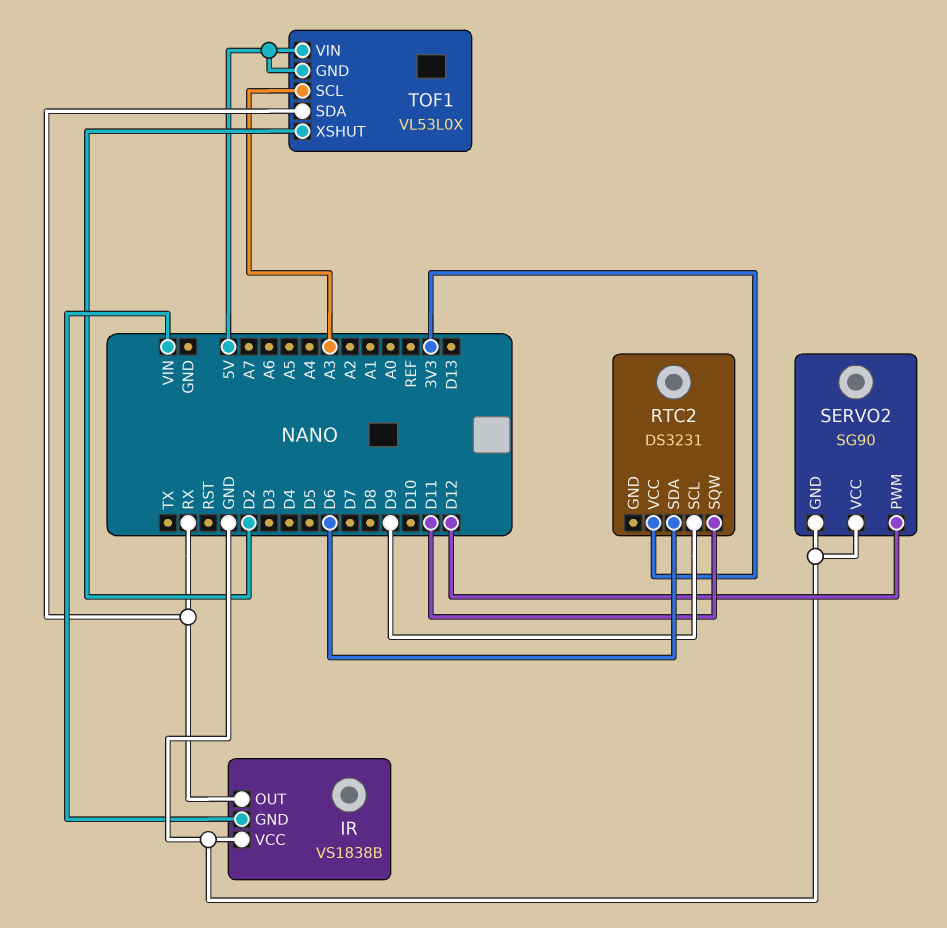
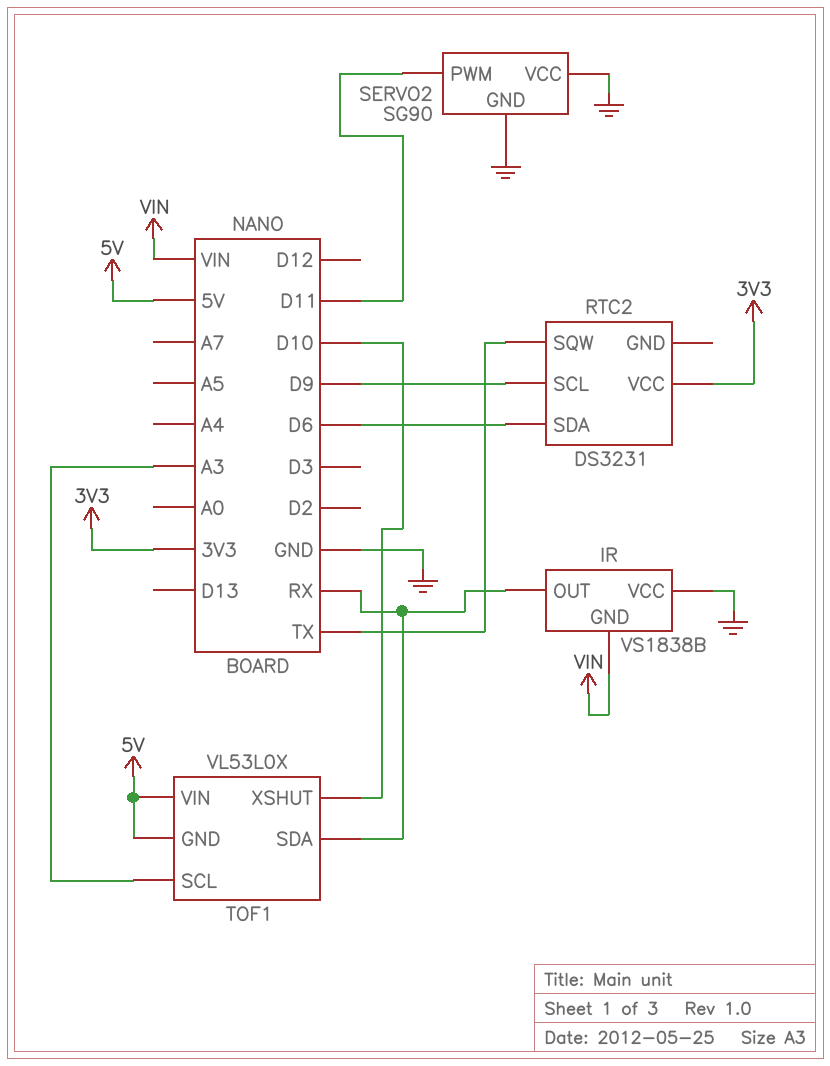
RTC2 pin SQW: D11 -> TX
SERVO2 pin PWM: D12 -> D11
TOF1 pin XSHUT: D2 -> D10

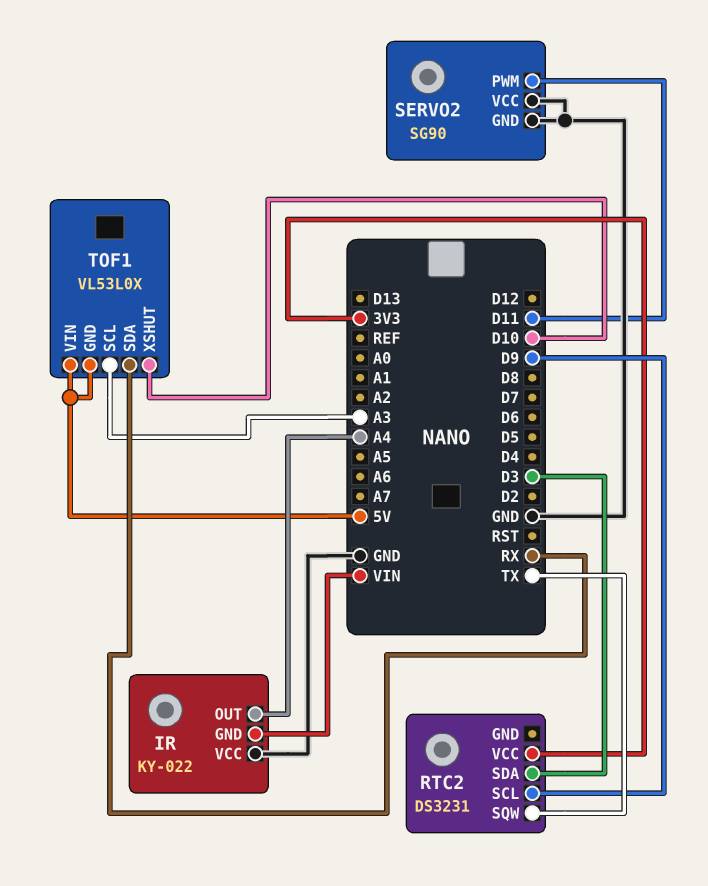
IR: VS1838B -> KY-022
IR pin OUT: RX -> A4
RTC2 pin SDA: D6 -> D3

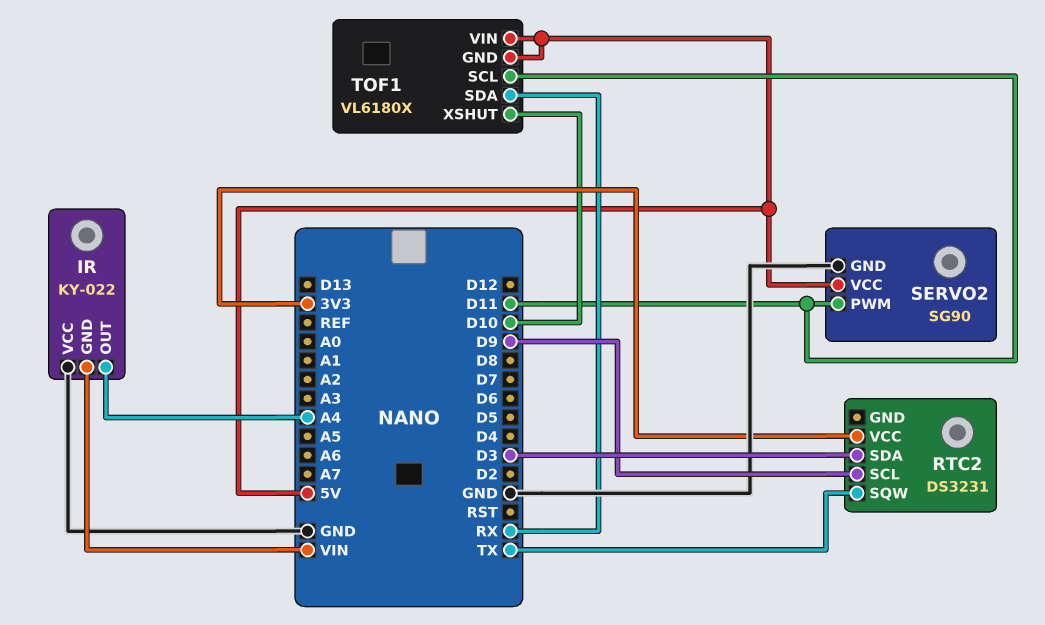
SERVO2 pin VCC: GND -> 5V
TOF1: VL53L0X -> VL6180X
TOF1 pin SCL: A3 -> D11

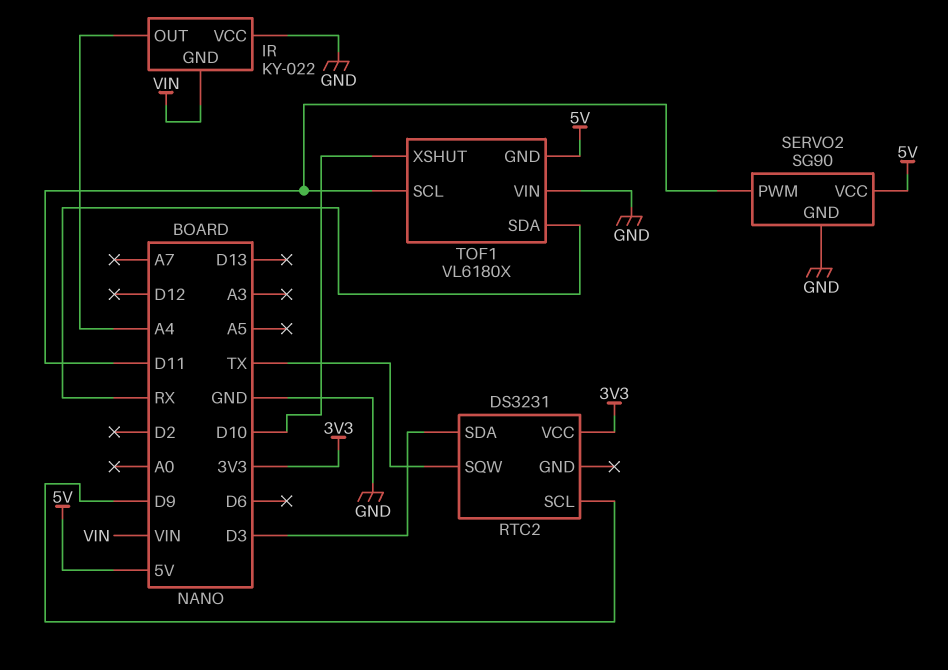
TOF1 pin VIN: 5V -> GND

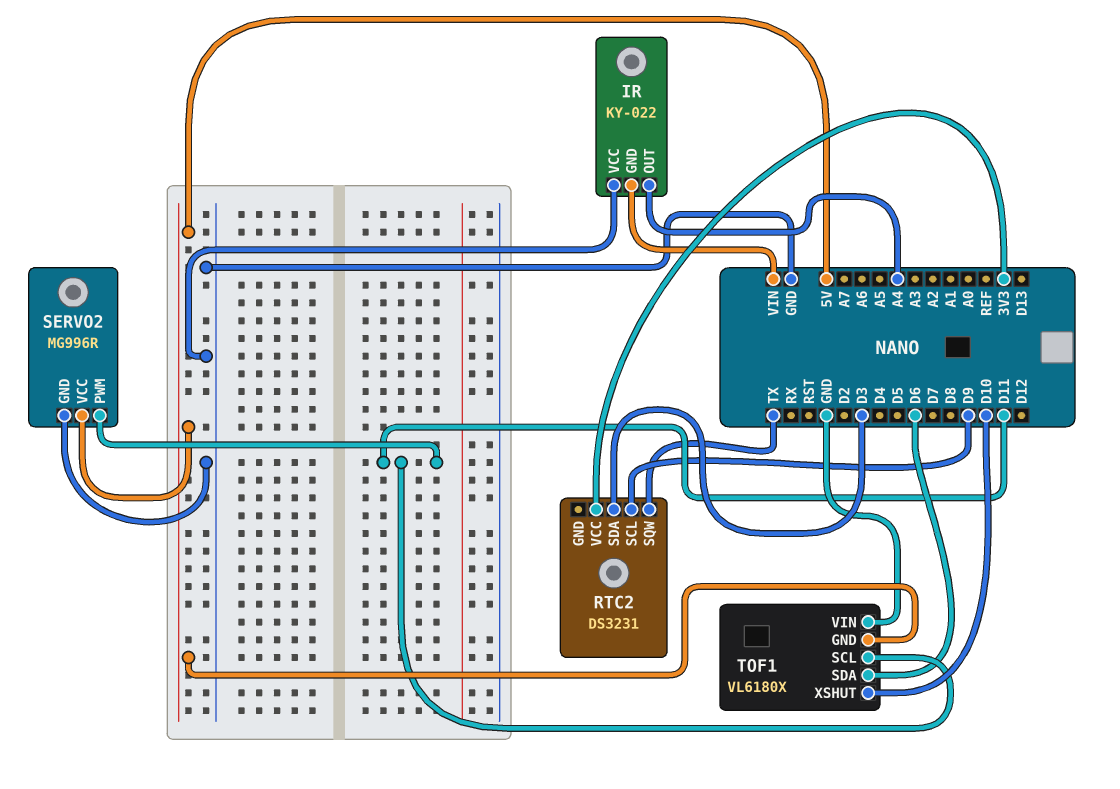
SERVO2: SG90 -> MG996R
TOF1 pin SDA: RX -> D6

